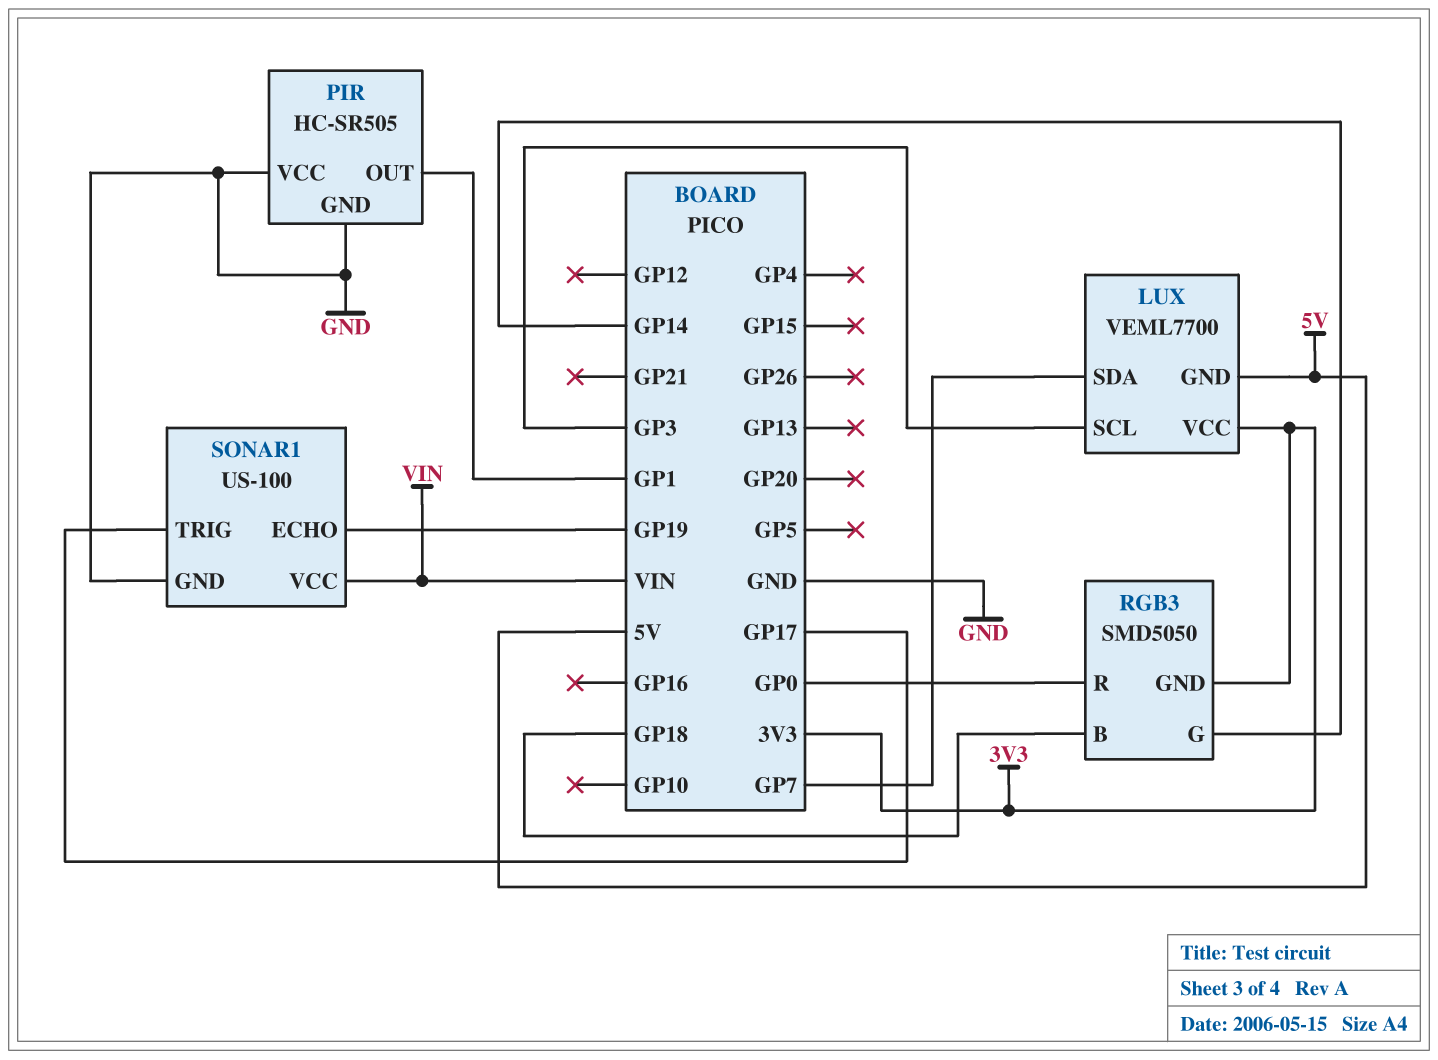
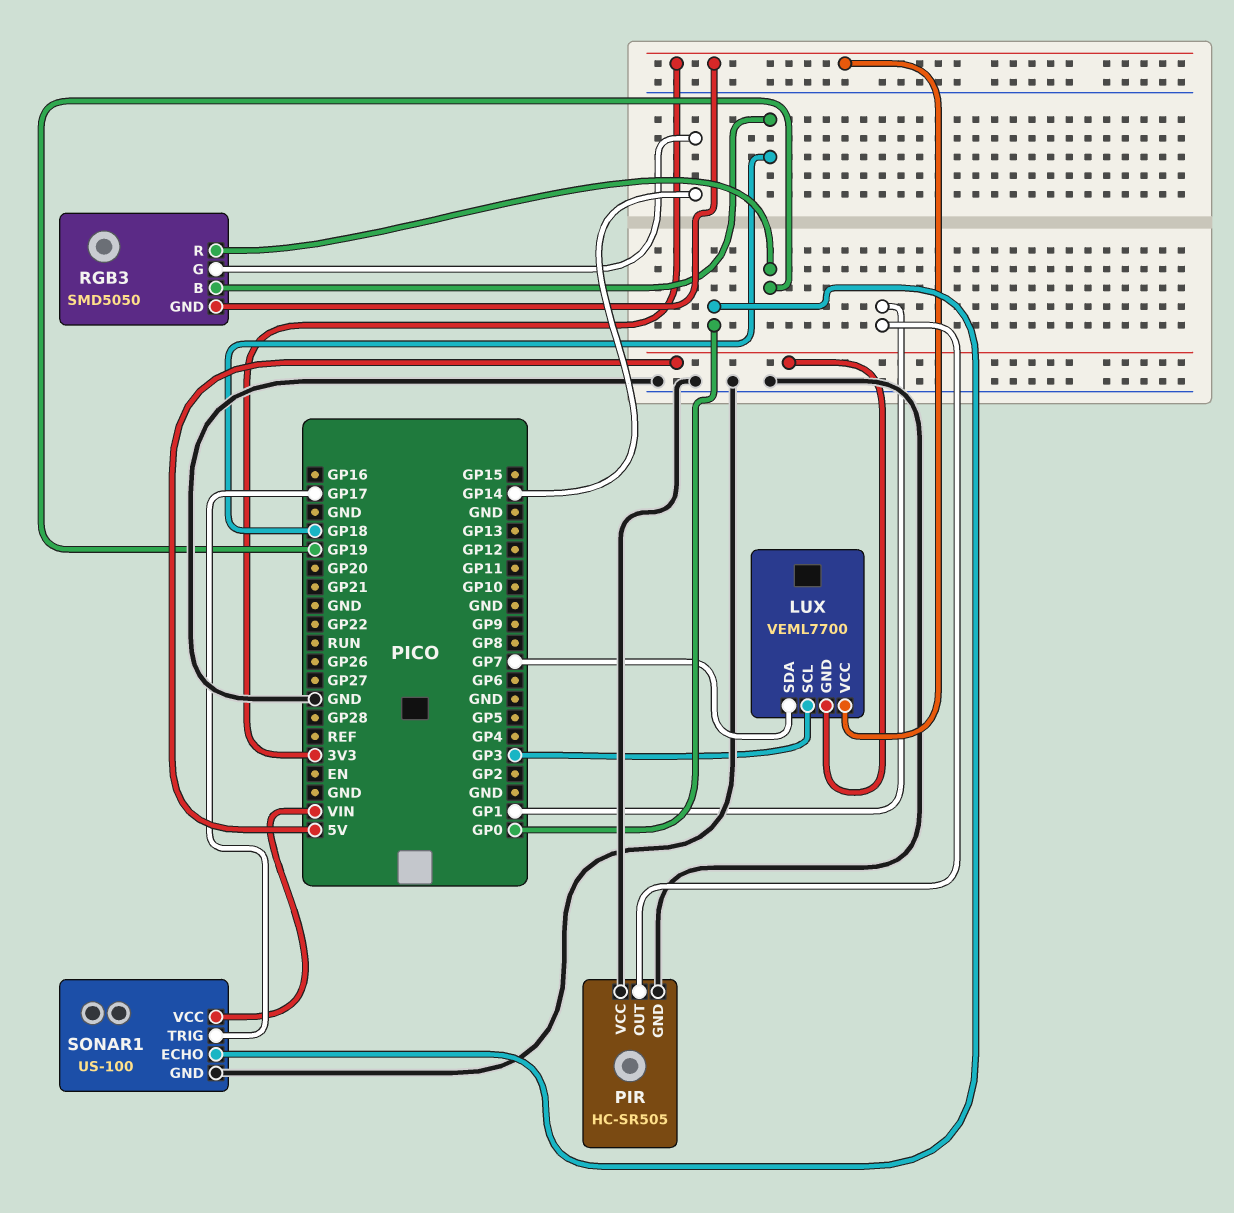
RGB3 pin R: GP0 -> GP19
SONAR1 pin ECHO: GP19 -> GP0

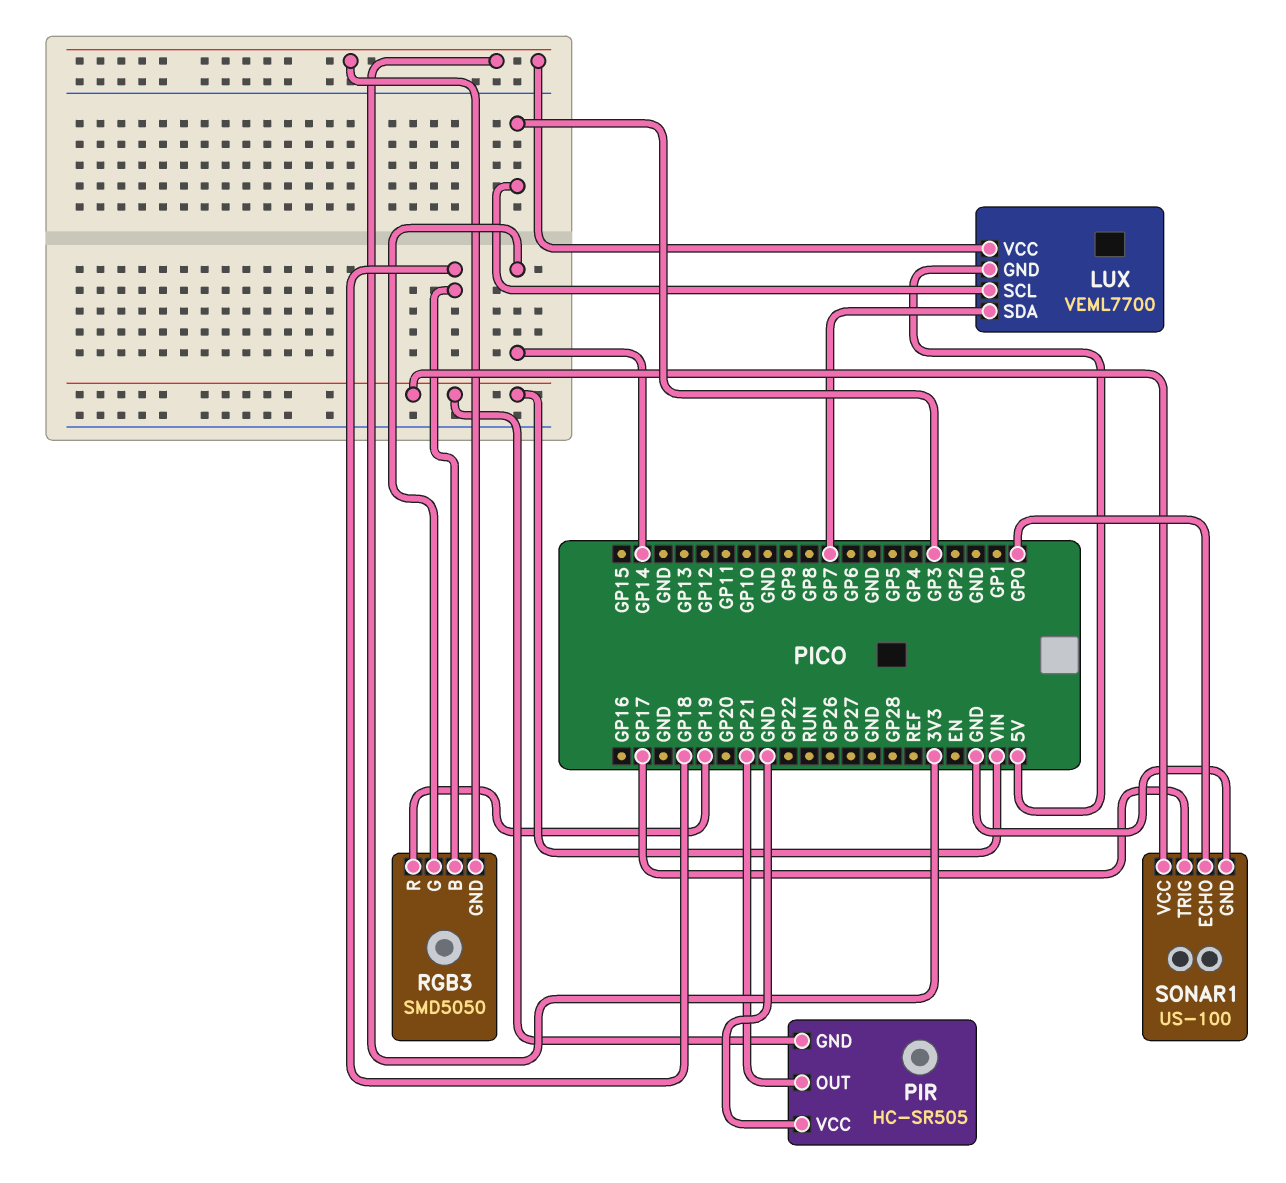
PIR pin GND: GND -> VIN
PIR pin OUT: GP1 -> GP21

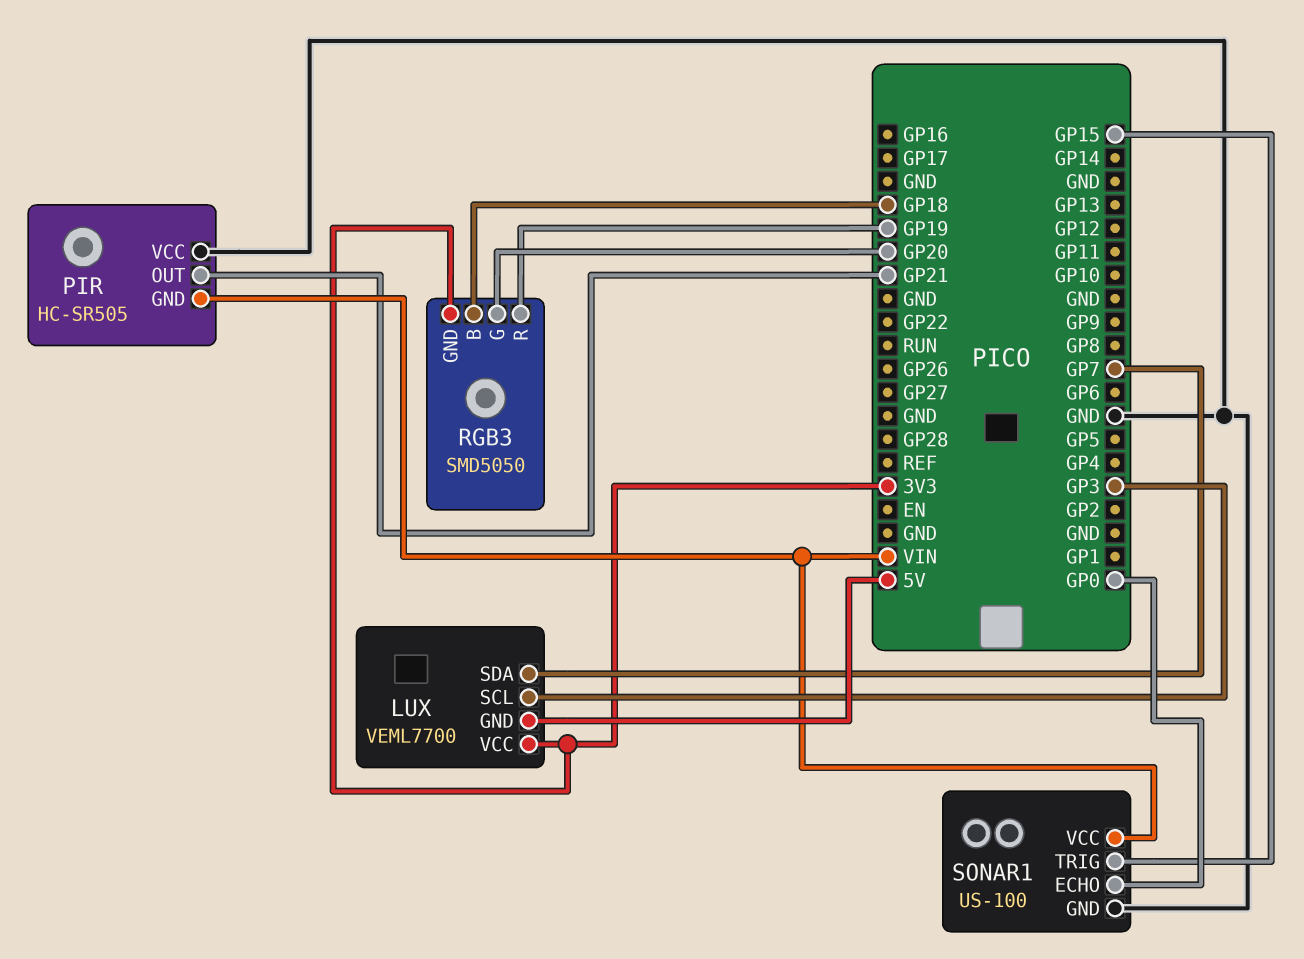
RGB3 pin G: GP14 -> GP20
SONAR1 pin TRIG: GP17 -> GP15

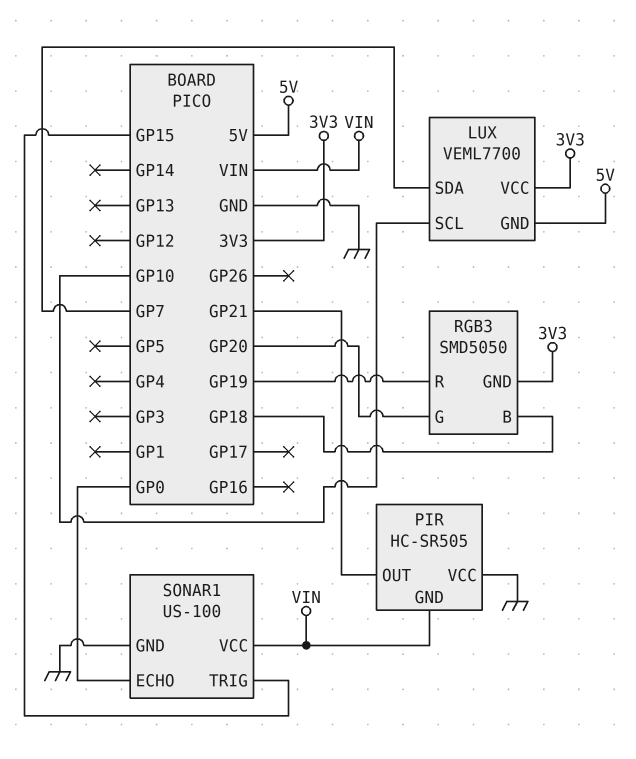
LUX pin SCL: GP3 -> GP10

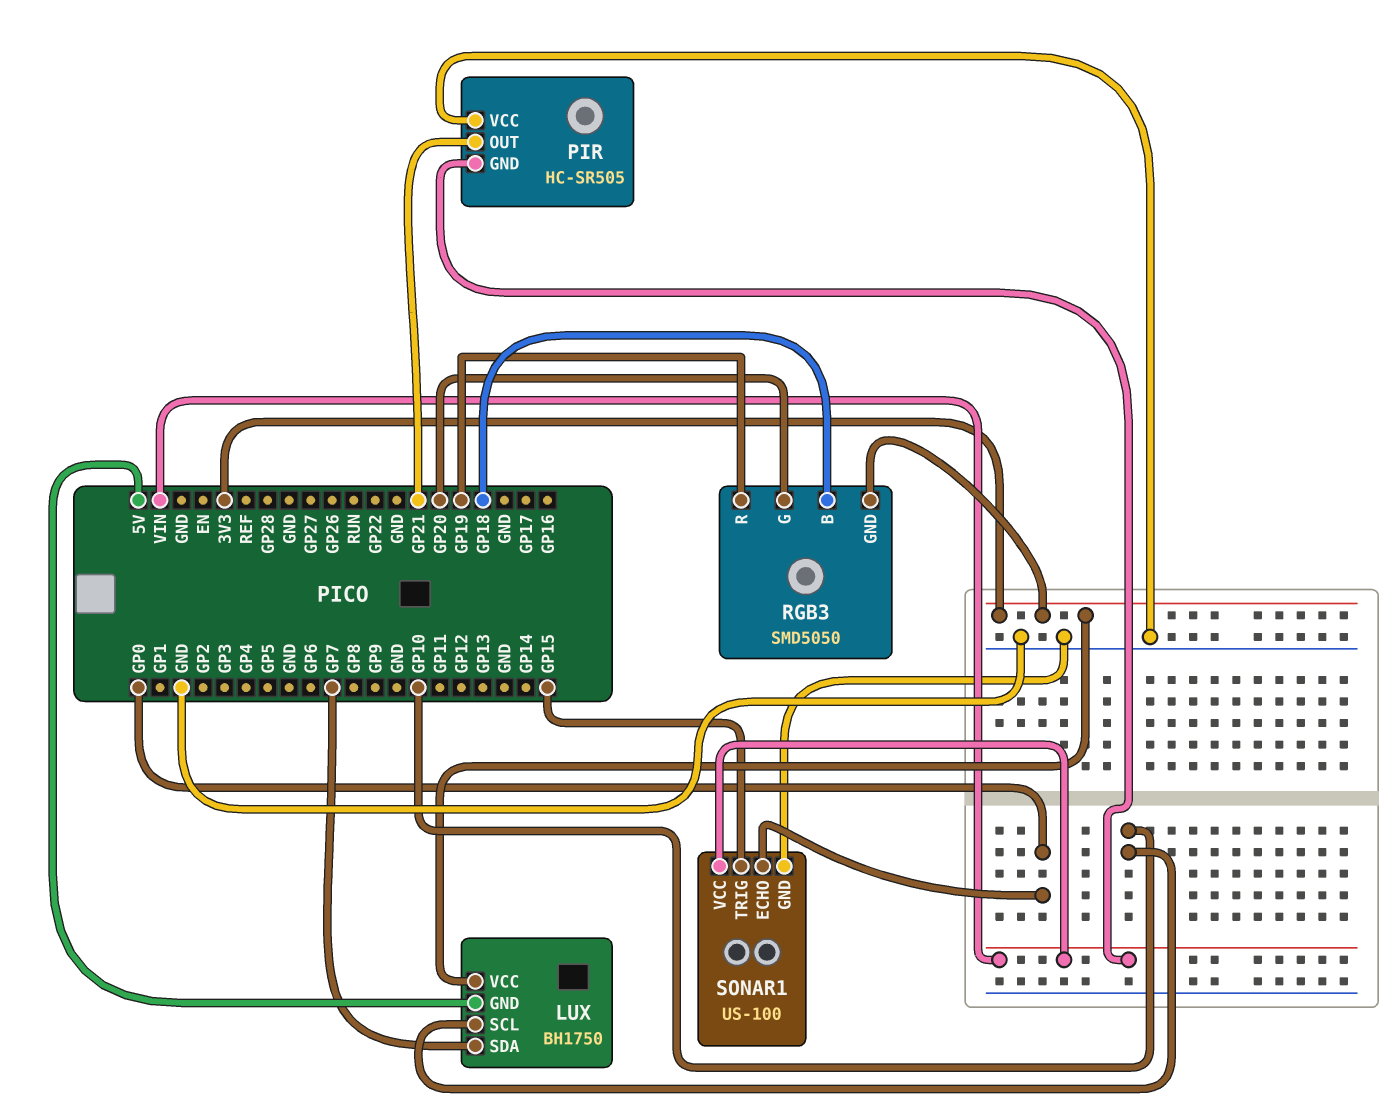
LUX: VEML7700 -> BH1750

